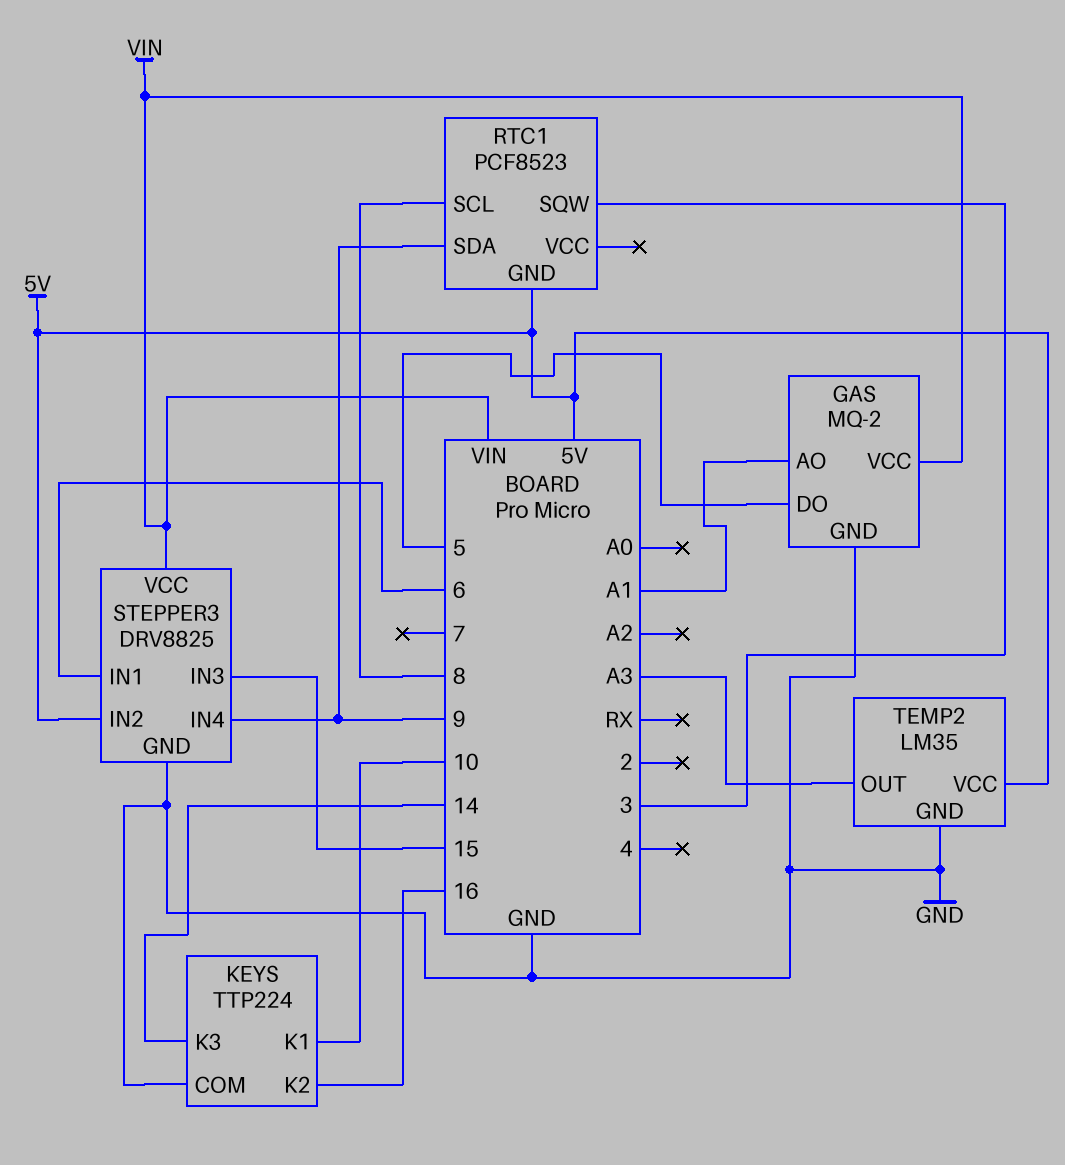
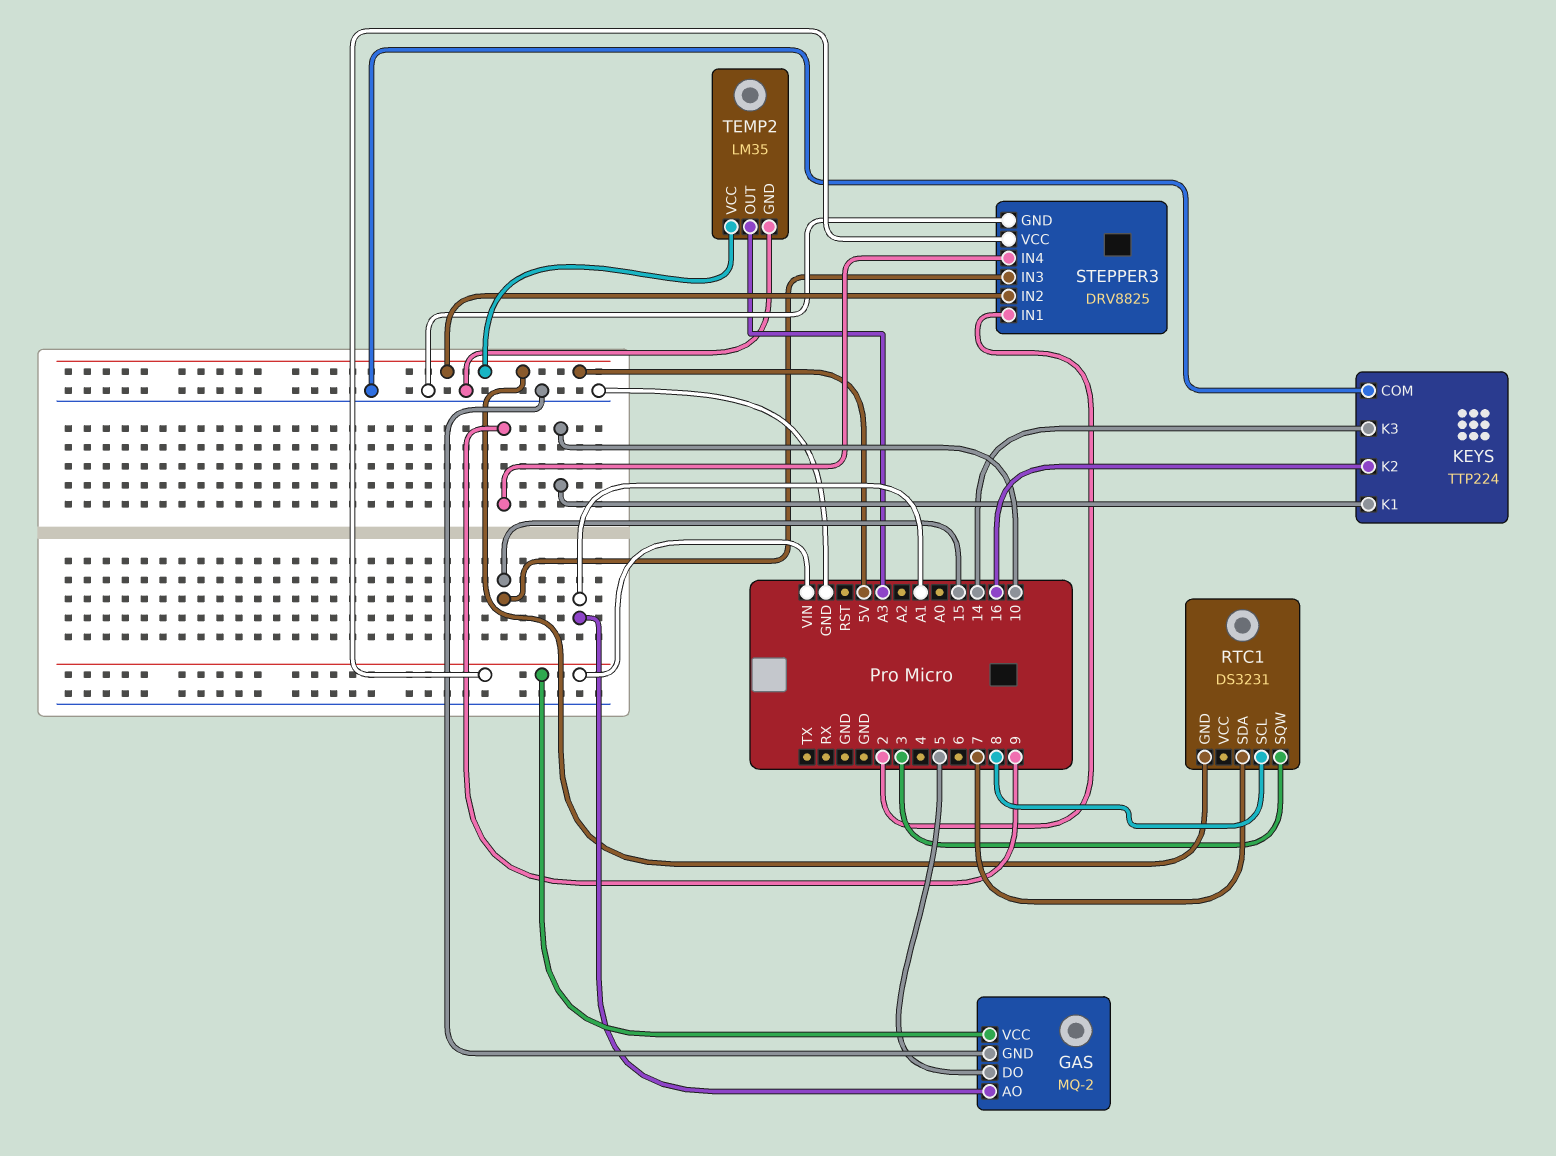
RTC1: PCF8523 -> DS3231
RTC1 pin SDA: 9 -> 7
STEPPER3 pin IN1: 6 -> 2

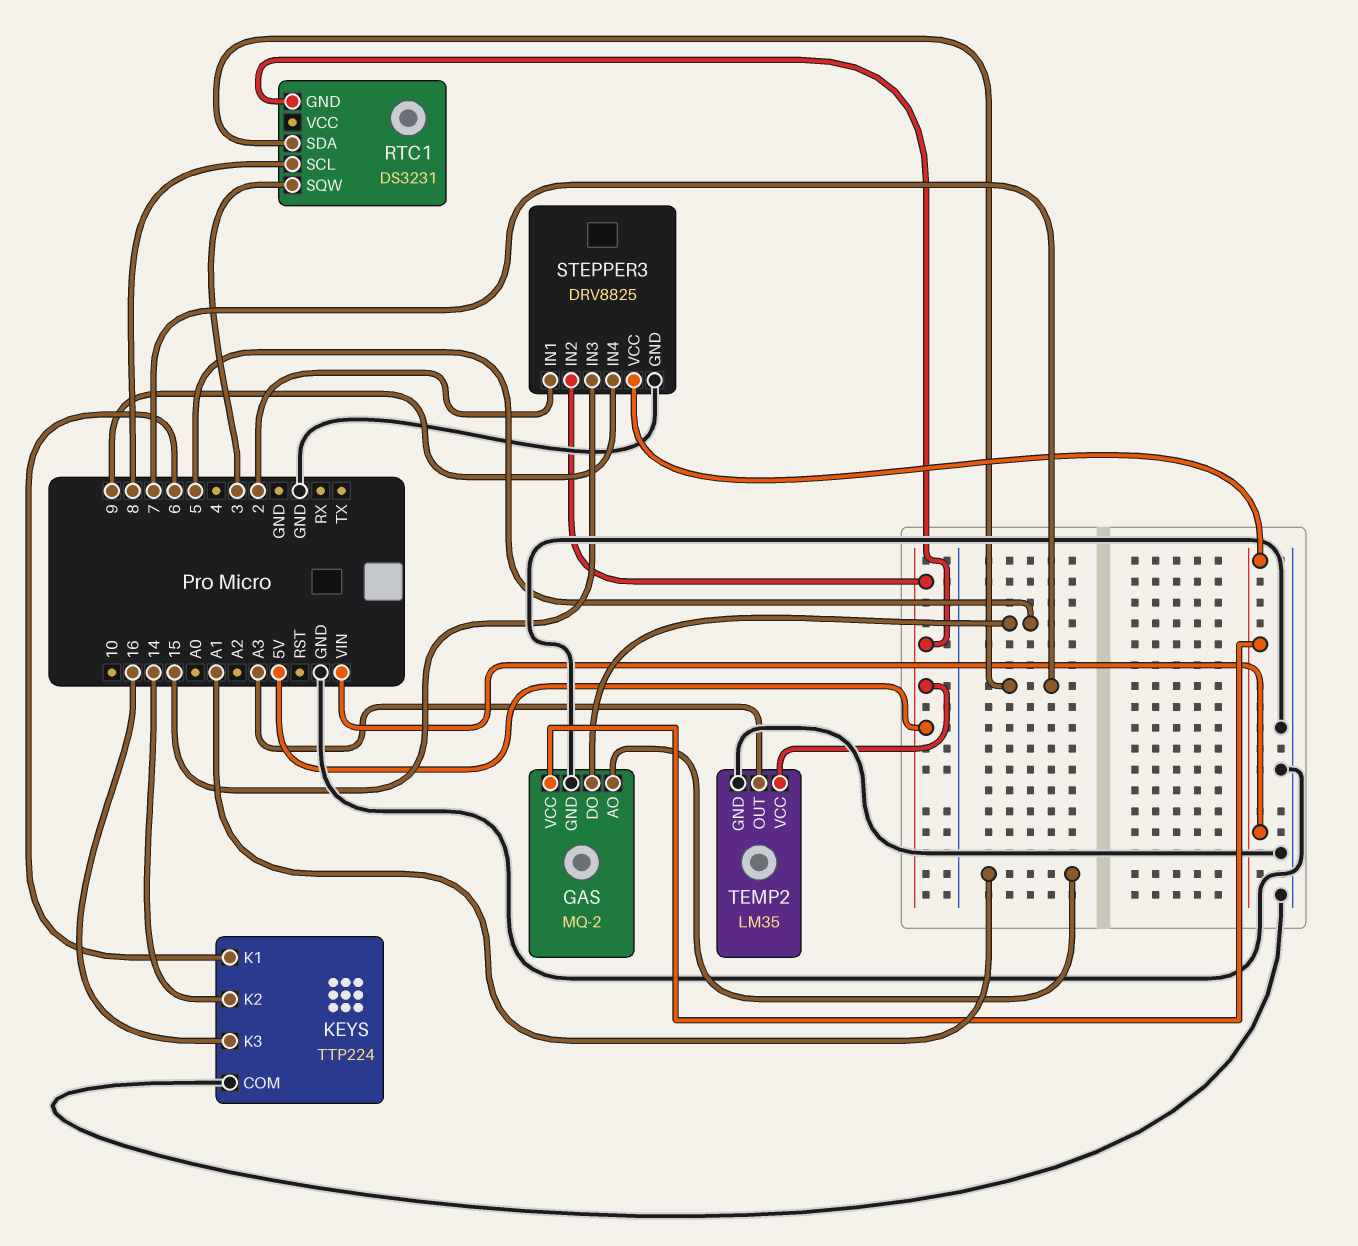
KEYS pin K1: 10 -> 6
KEYS pin K2: 16 -> 14
KEYS pin K3: 14 -> 16

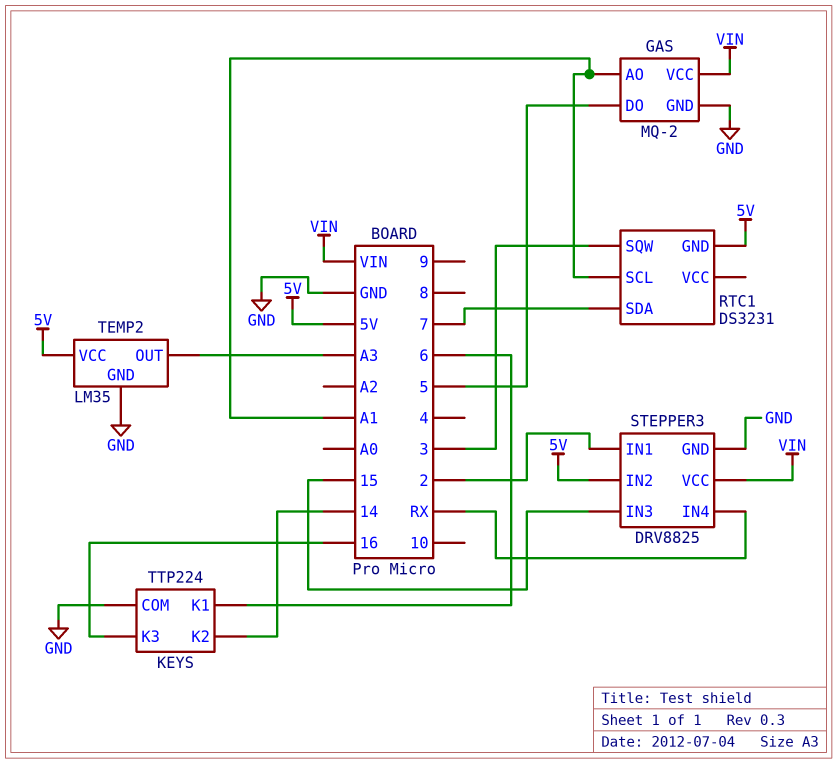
RTC1 pin SCL: 8 -> A1
STEPPER3 pin IN4: 9 -> RX

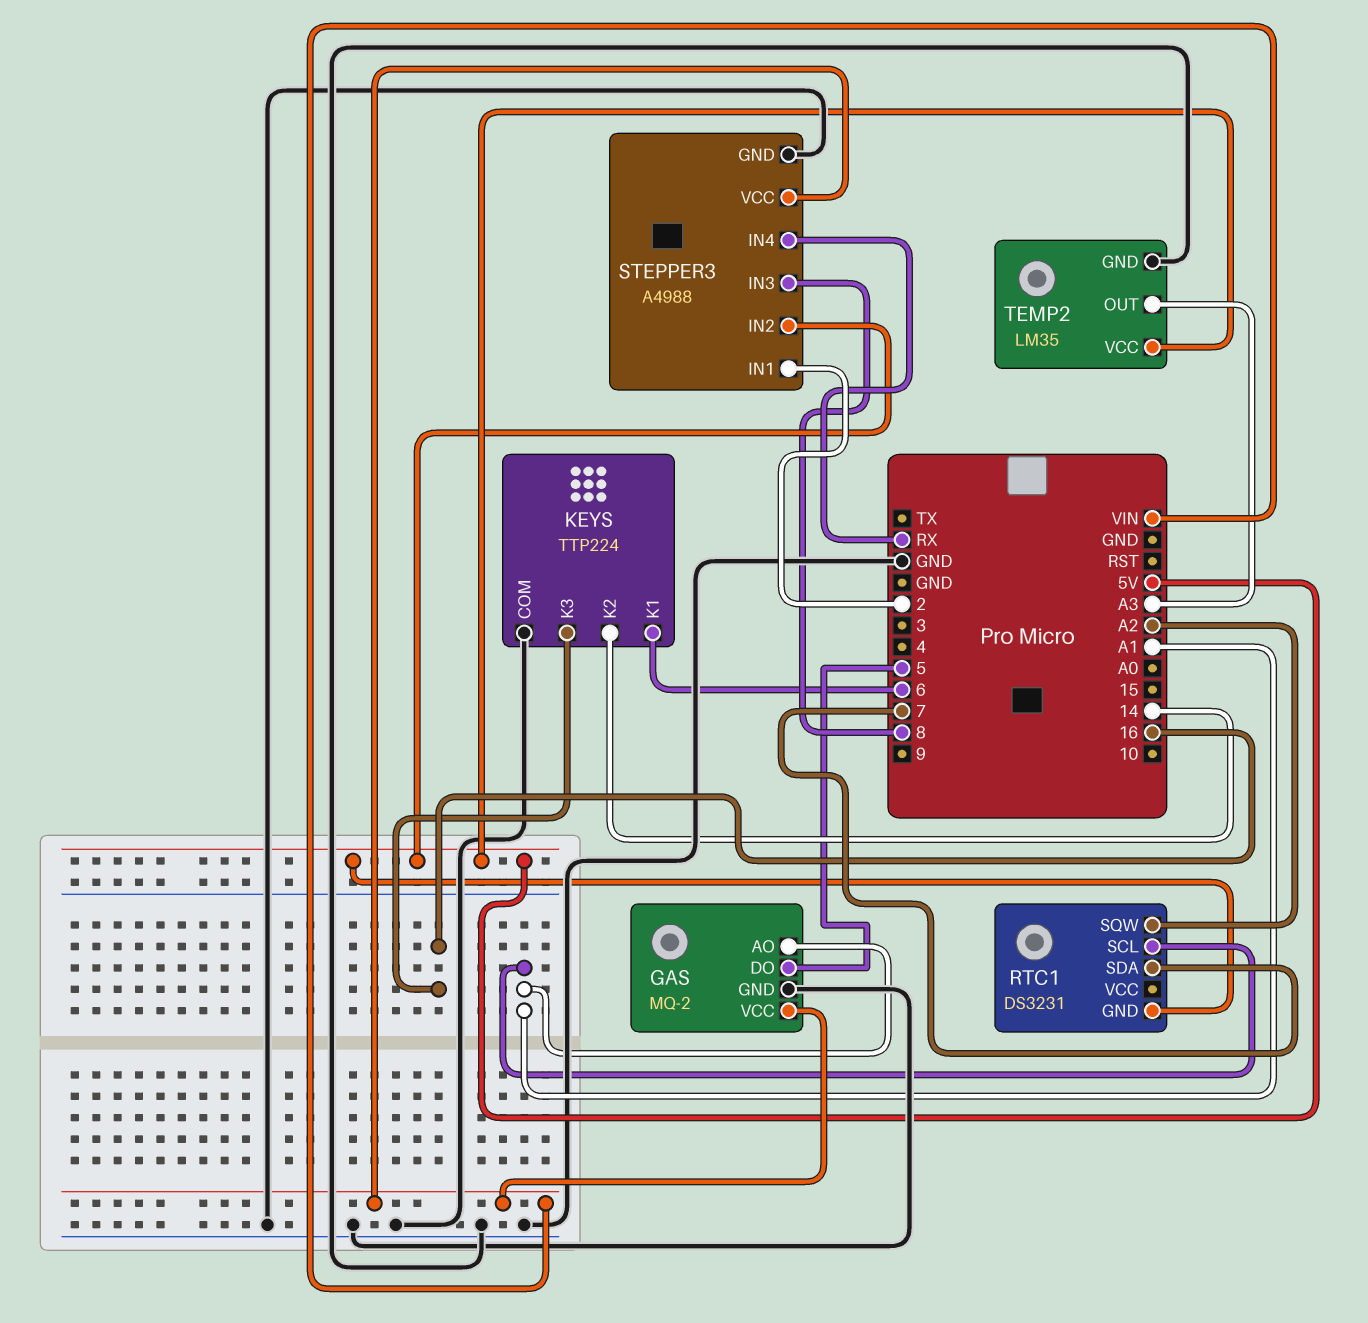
RTC1 pin SQW: 3 -> A2
STEPPER3: DRV8825 -> A4988
STEPPER3 pin IN3: 15 -> 8

